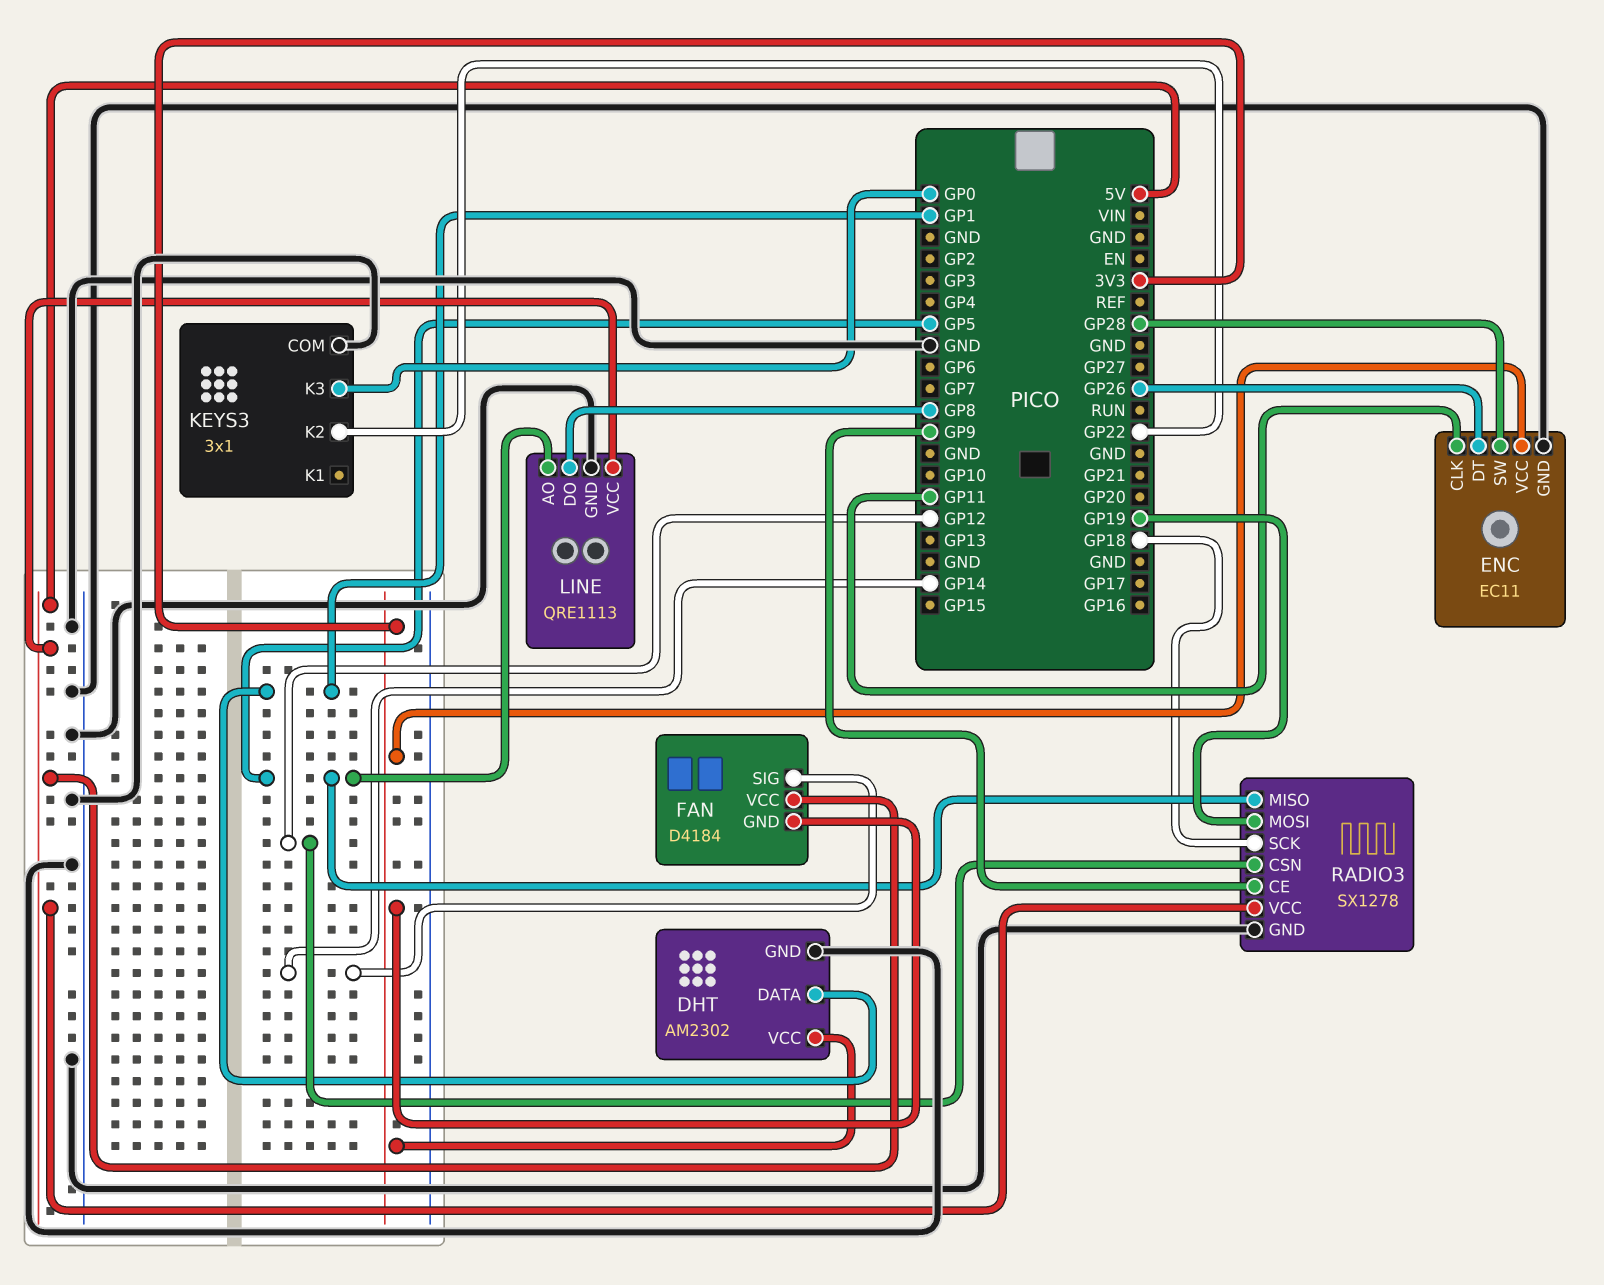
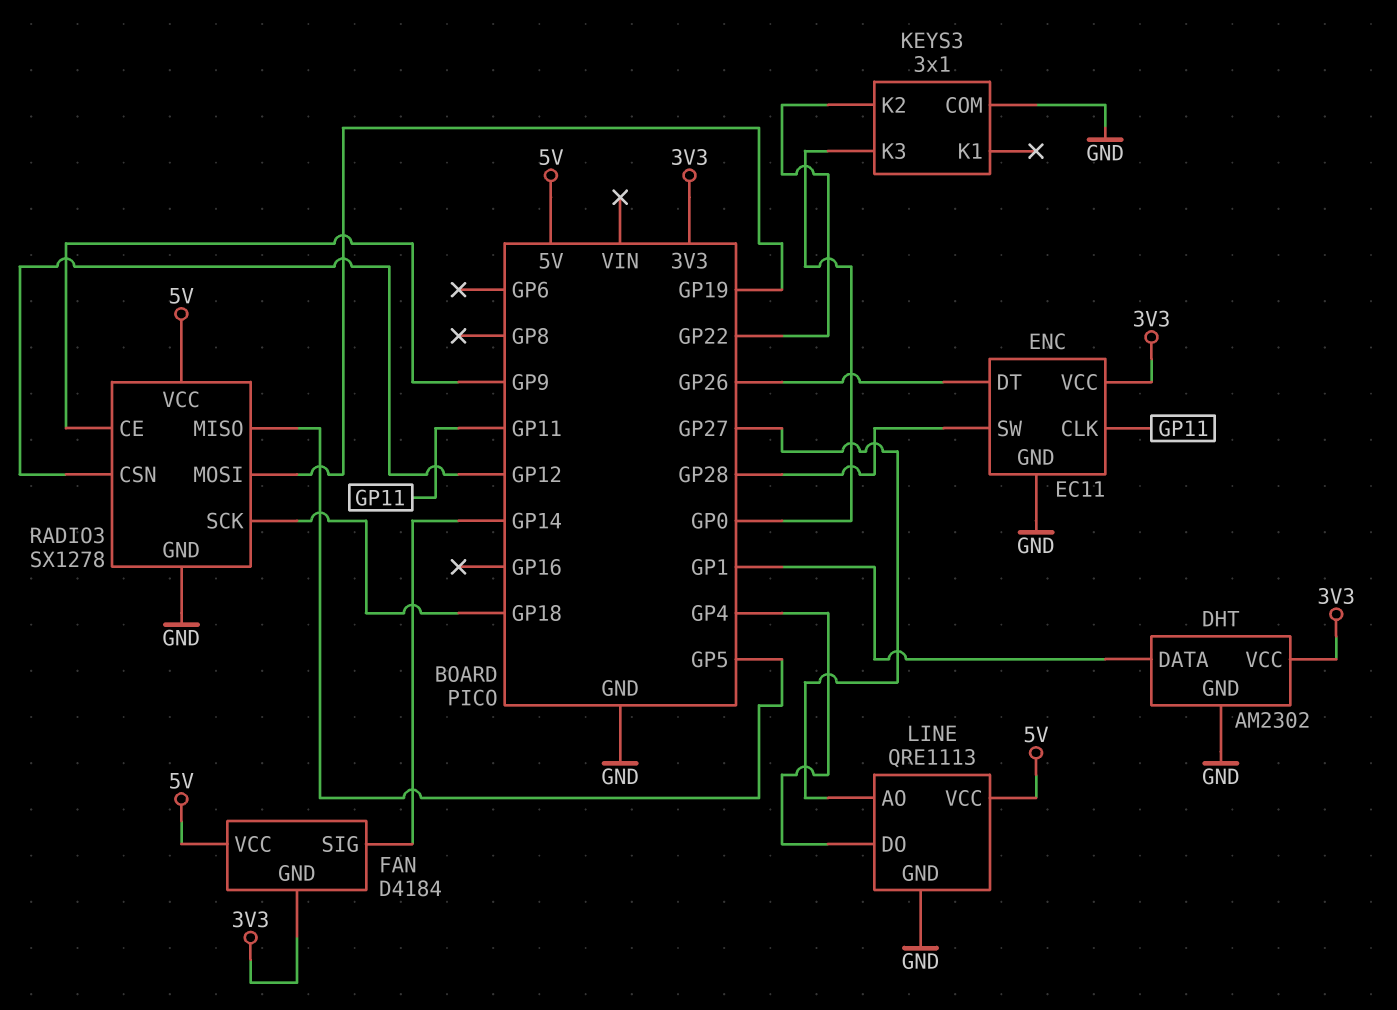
LINE pin AO: GP5 -> GP27
LINE pin DO: GP8 -> GP4

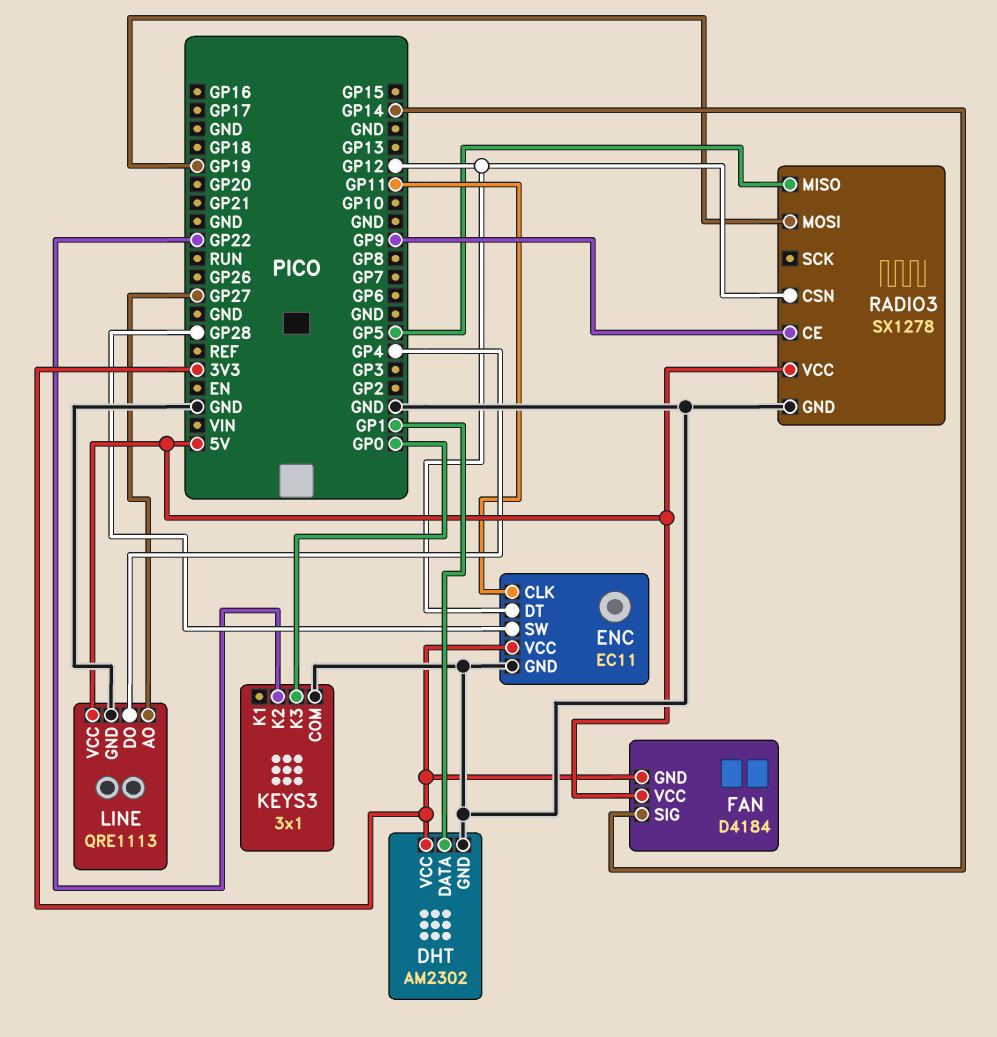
ENC pin DT: GP26 -> GP12
RADIO3 pin SCK: GP18 -> none

